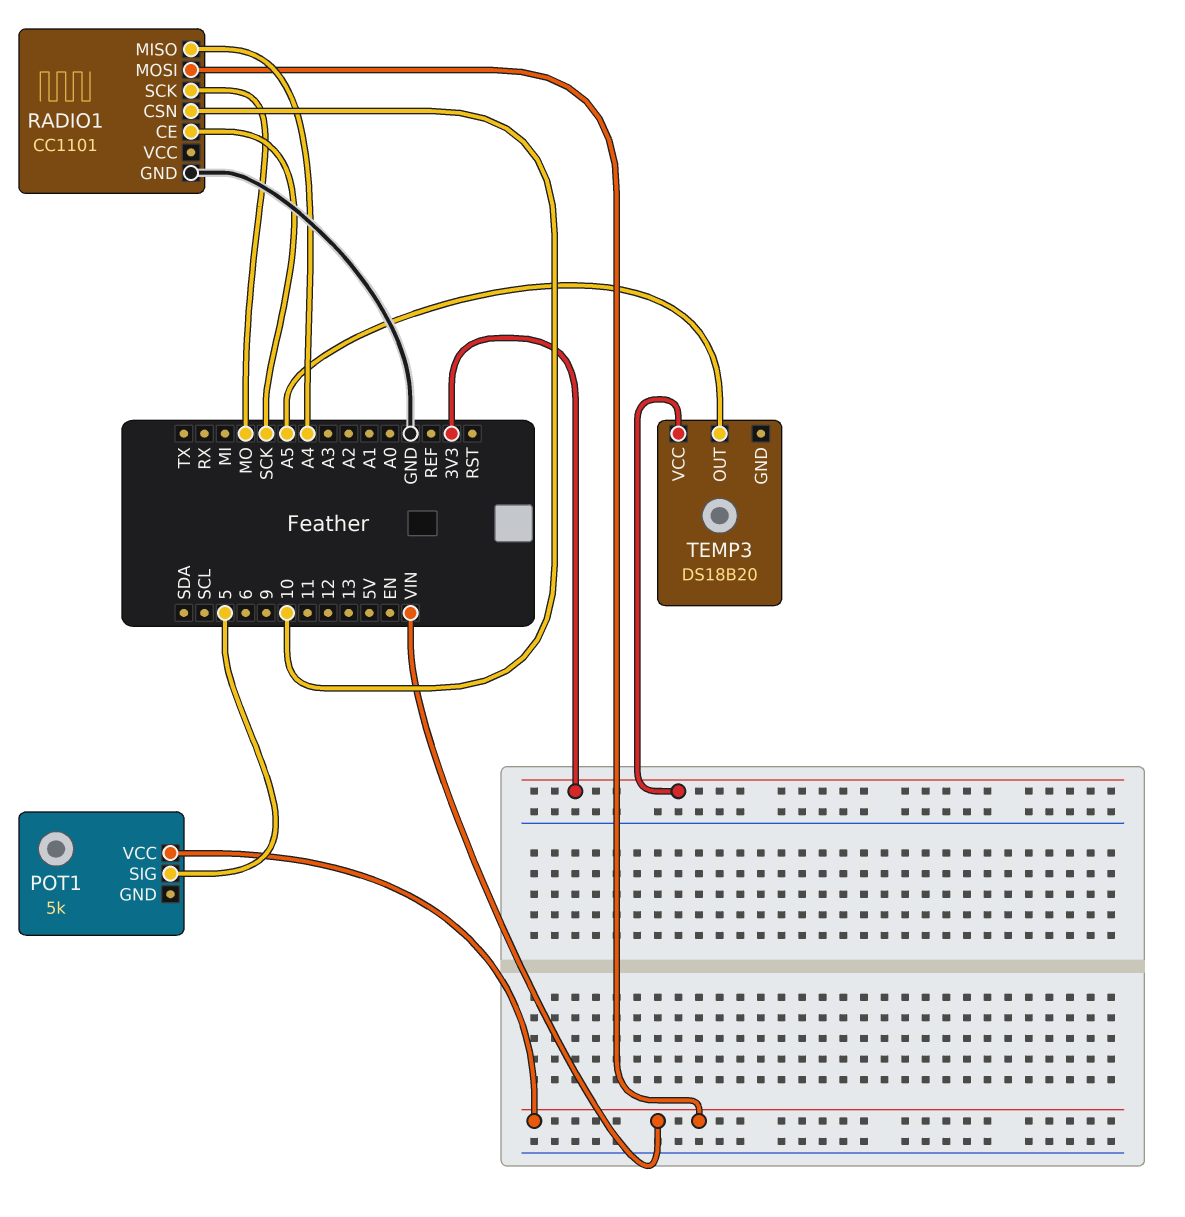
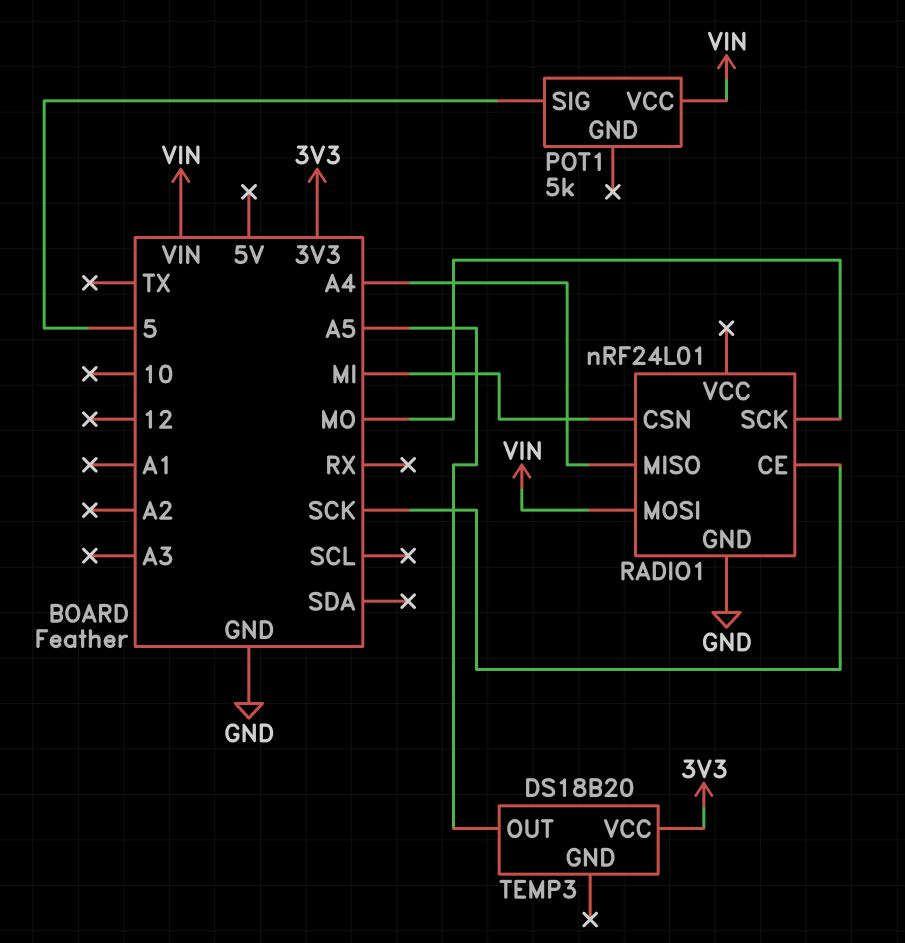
RADIO1: CC1101 -> nRF24L01
RADIO1 pin CSN: 10 -> MI

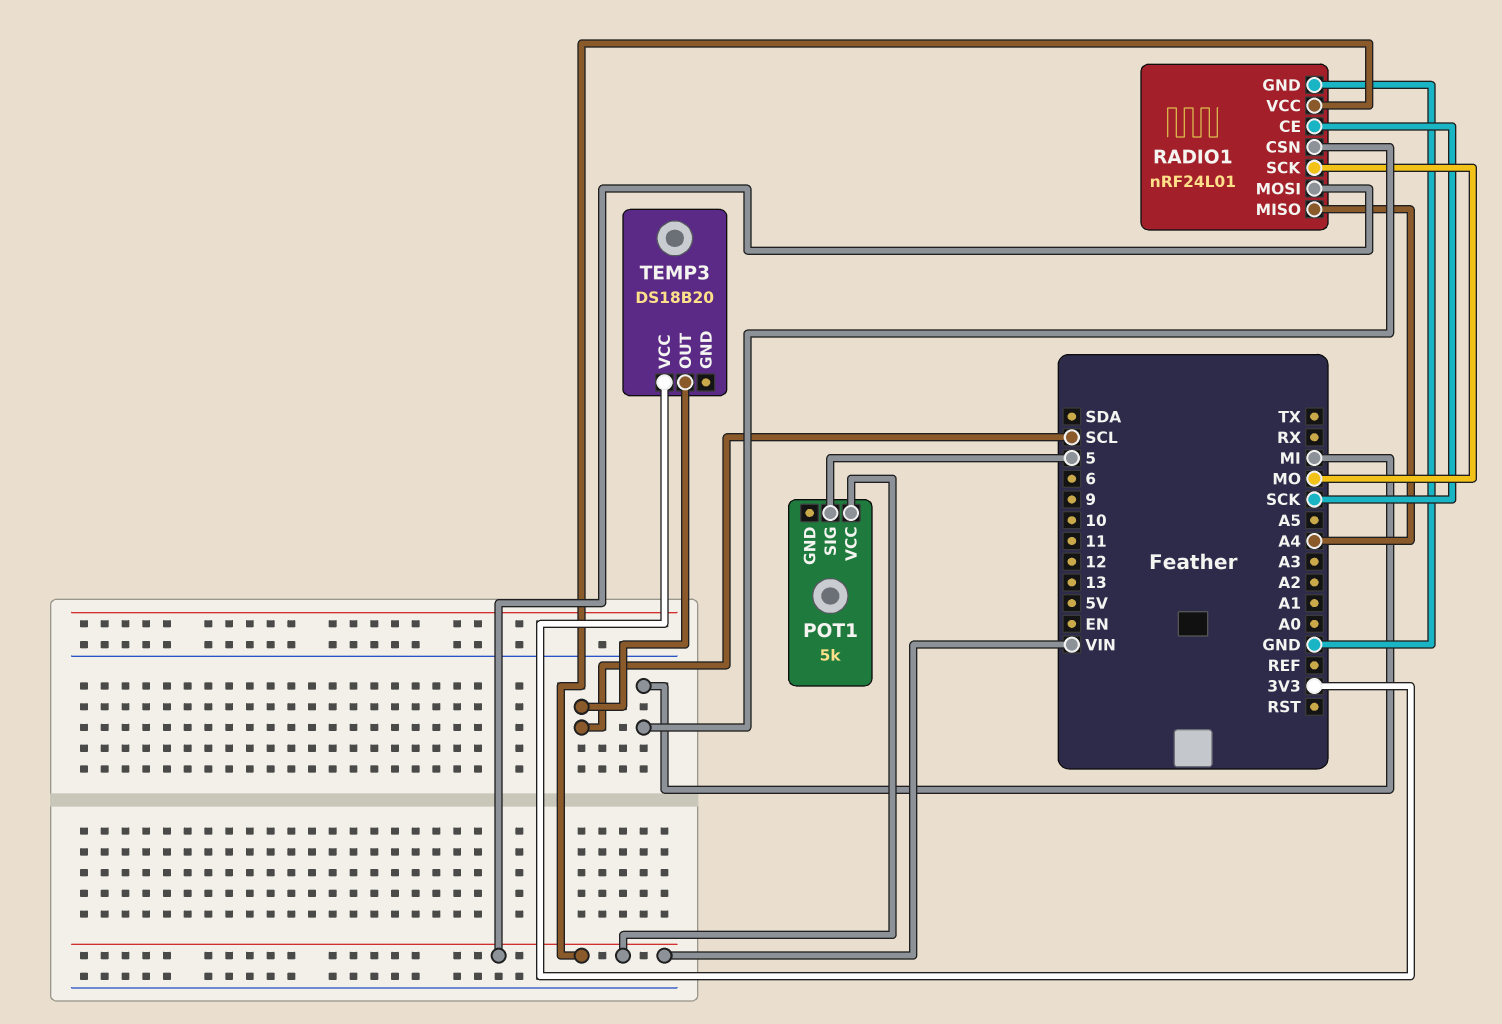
RADIO1 pin VCC: none -> VIN
TEMP3 pin OUT: A5 -> SCL

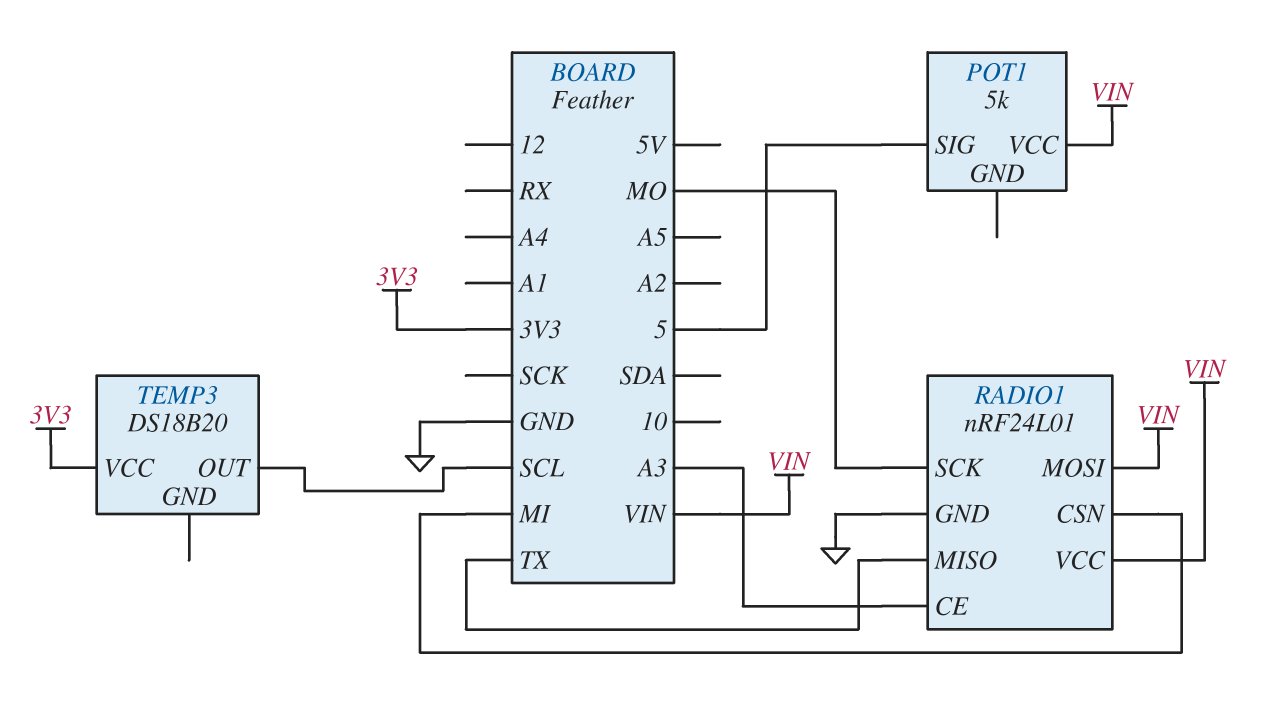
RADIO1 pin CE: SCK -> A3
RADIO1 pin MISO: A4 -> TX

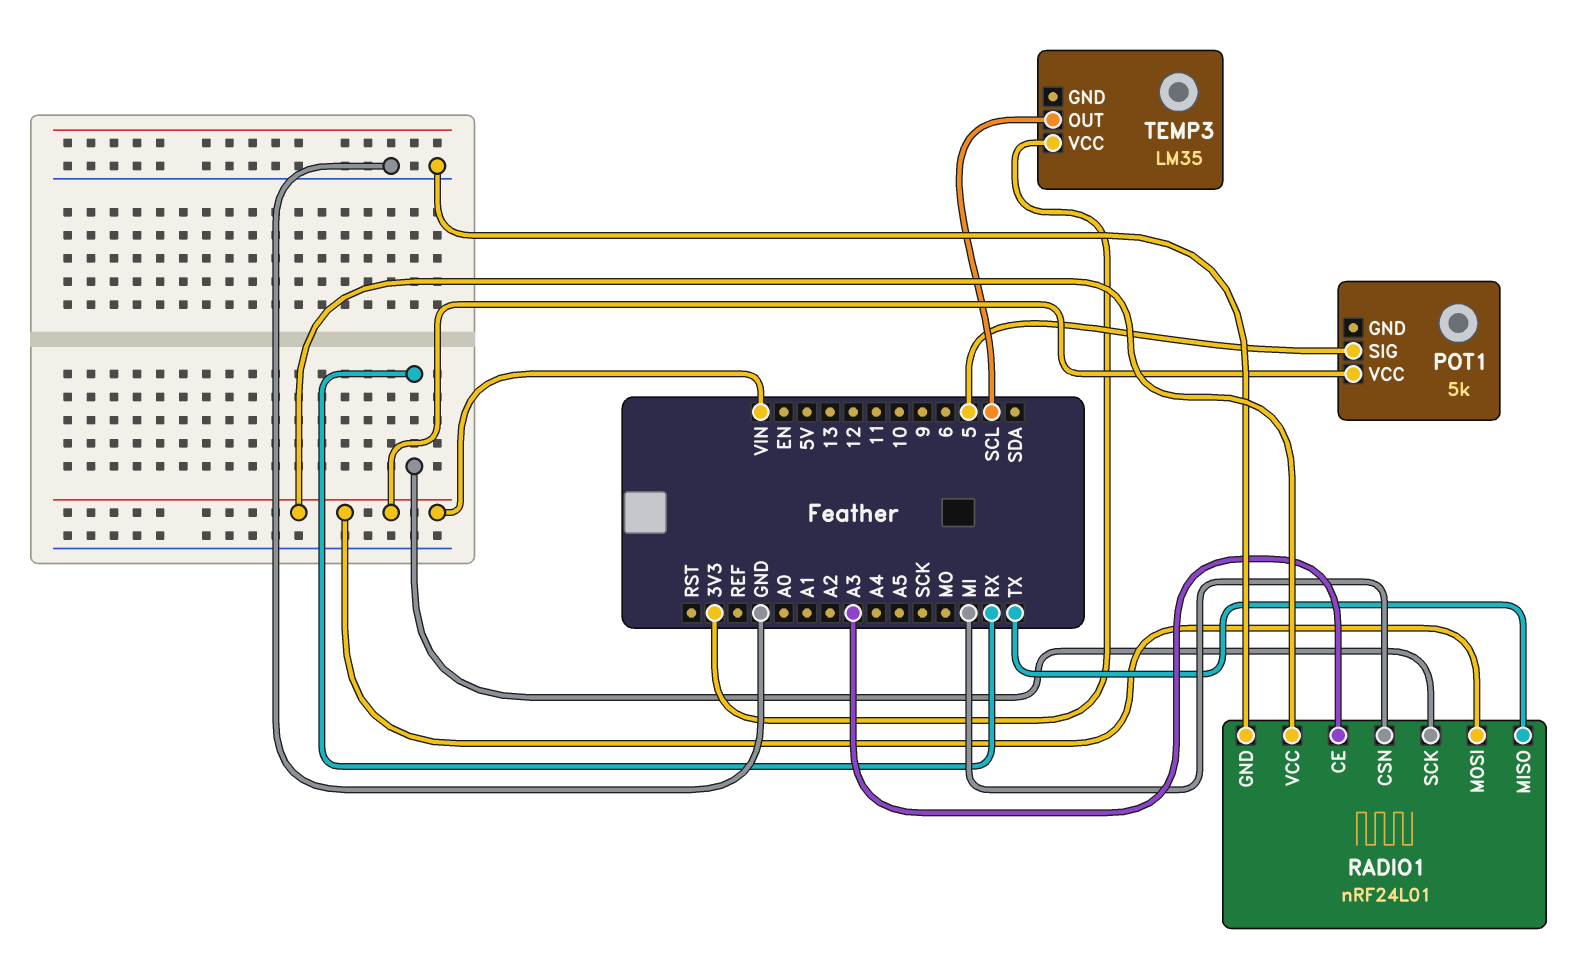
RADIO1 pin SCK: MO -> RX
TEMP3: DS18B20 -> LM35

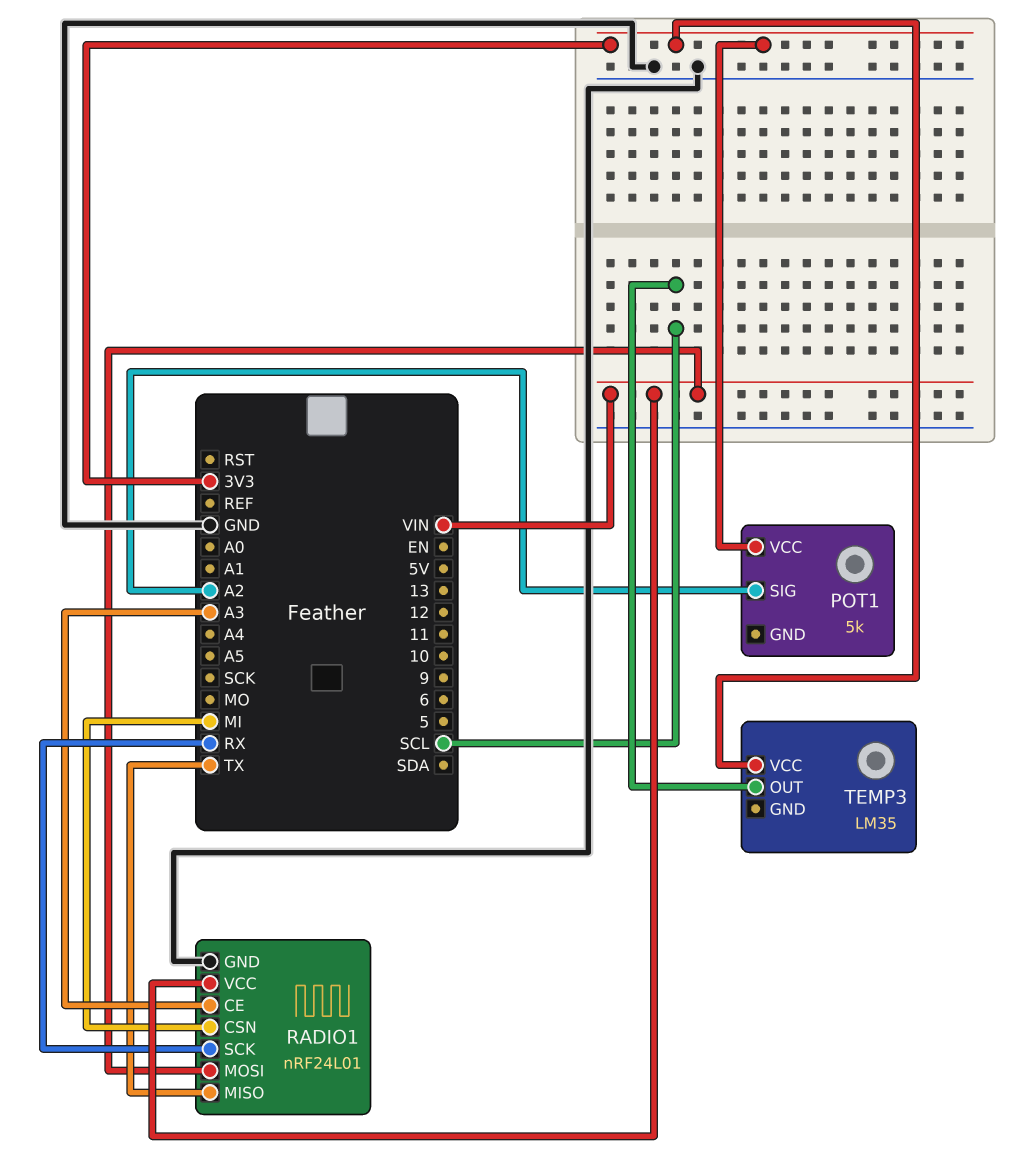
POT1 pin SIG: 5 -> A2
POT1 pin VCC: VIN -> 3V3

